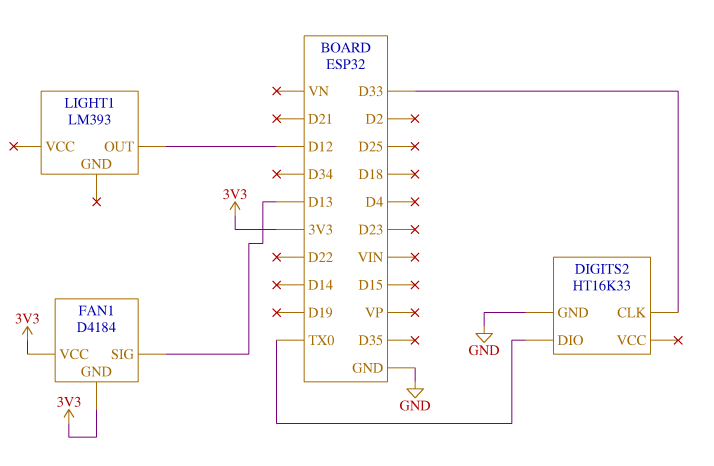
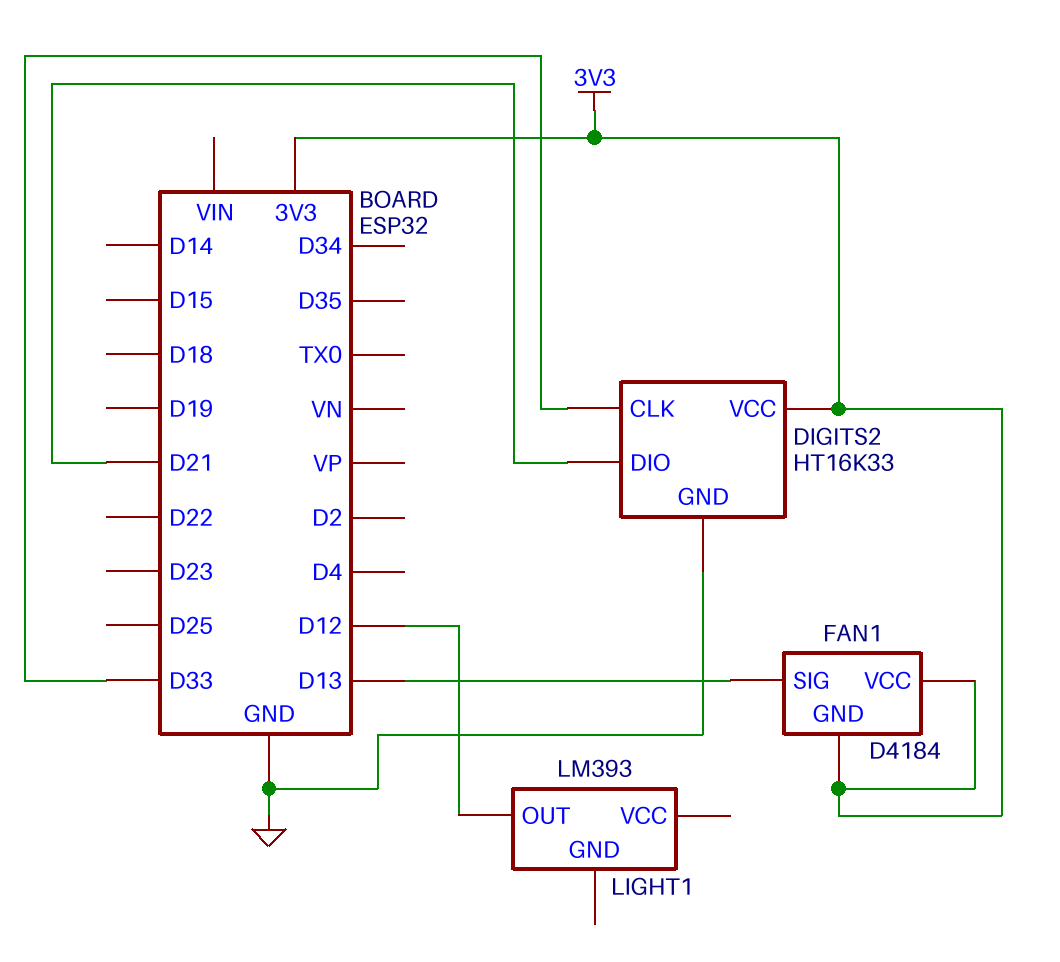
DIGITS2 pin DIO: TX0 -> D21
DIGITS2 pin VCC: none -> 3V3

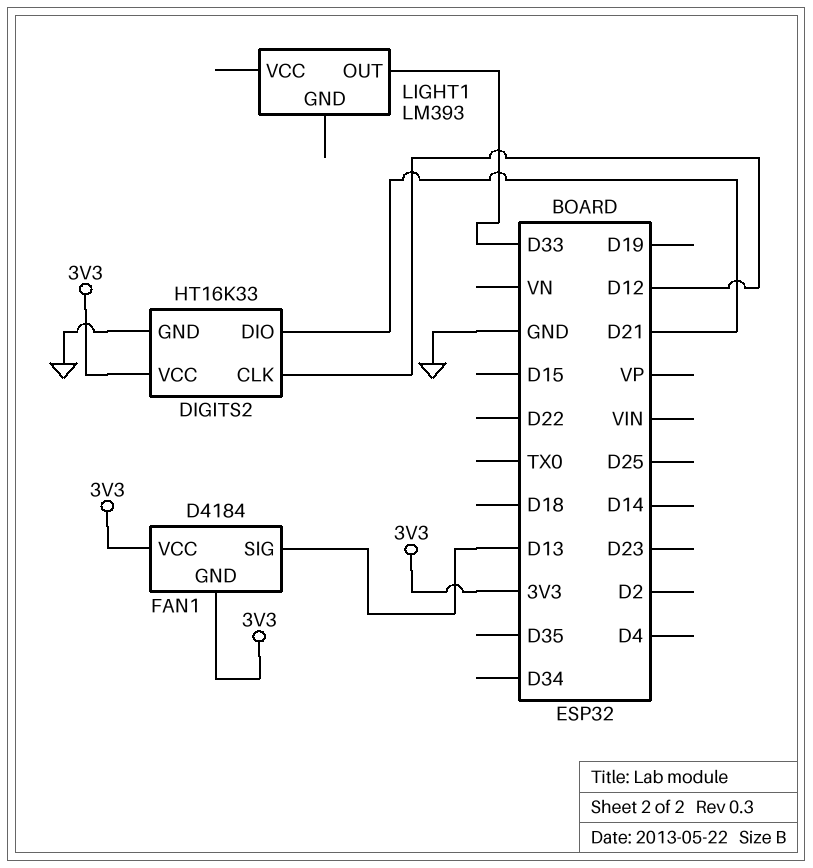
DIGITS2 pin CLK: D33 -> D12
LIGHT1 pin OUT: D12 -> D33

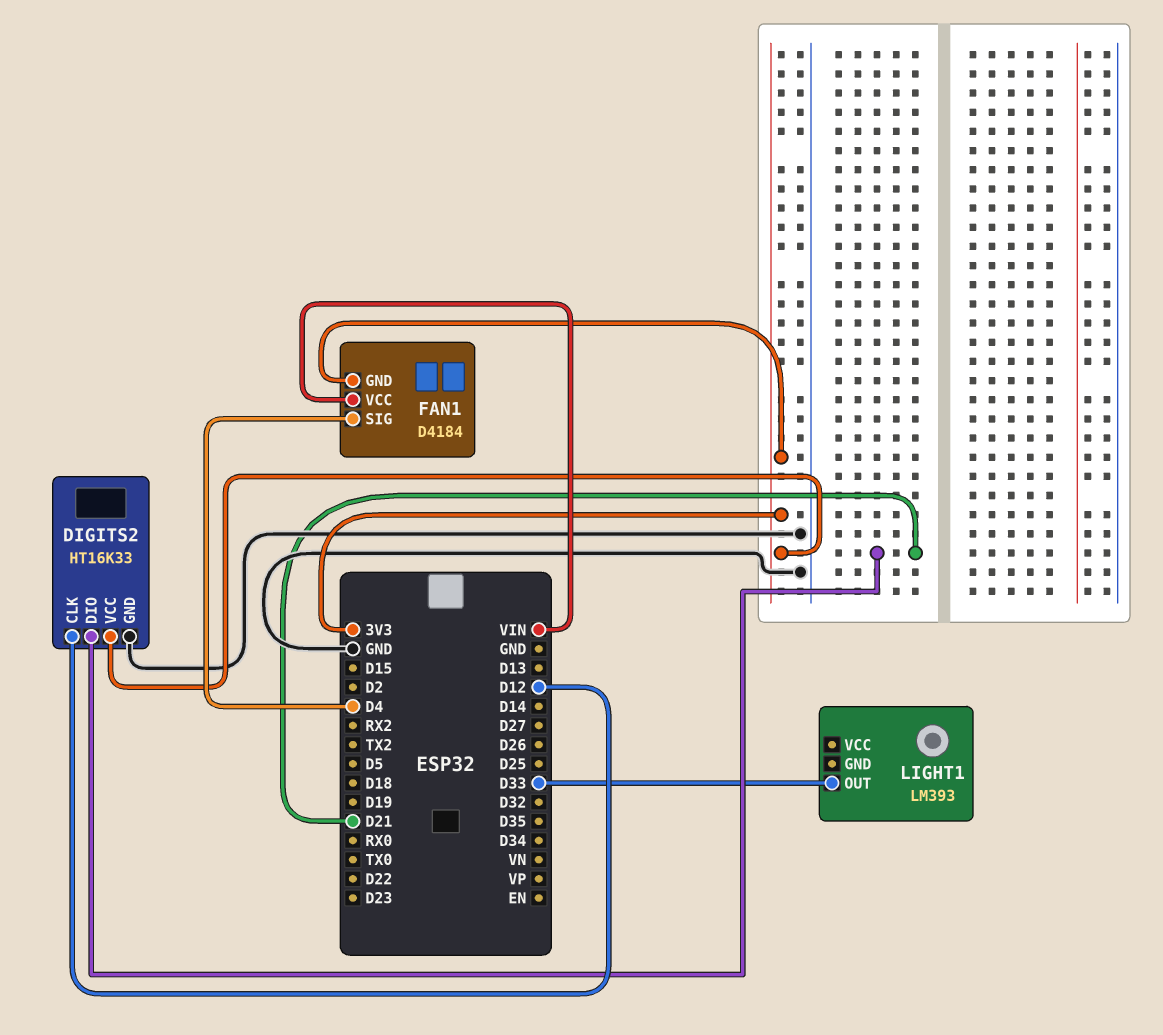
FAN1 pin SIG: D13 -> D4
FAN1 pin VCC: 3V3 -> VIN

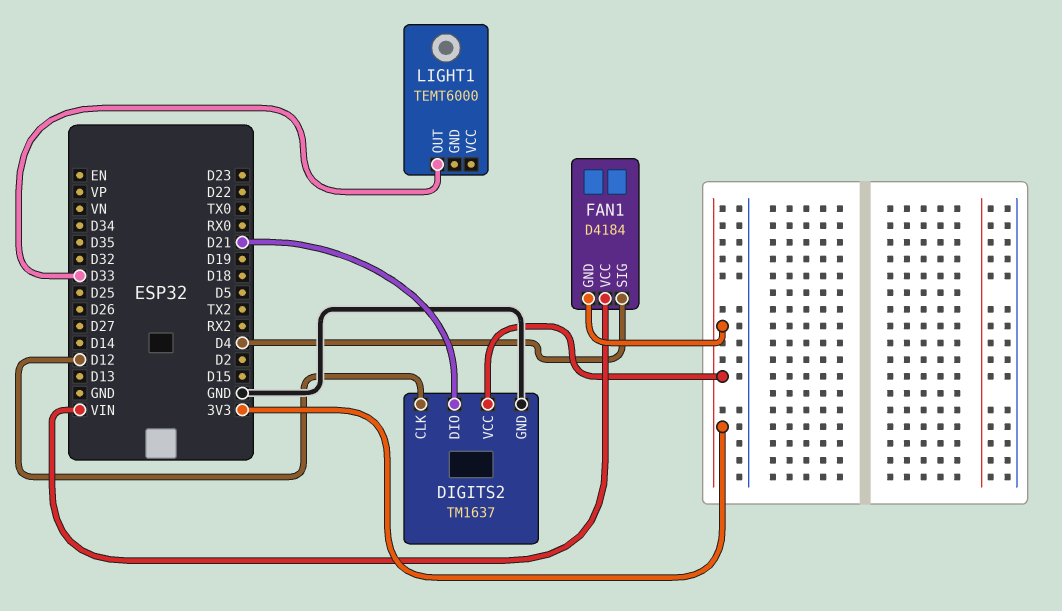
DIGITS2: HT16K33 -> TM1637
LIGHT1: LM393 -> TEMT6000

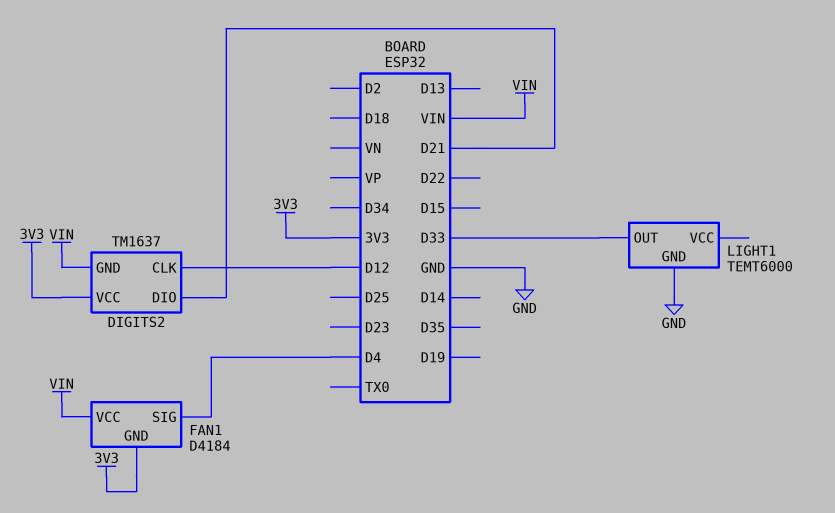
DIGITS2 pin GND: GND -> VIN
LIGHT1 pin GND: none -> GND

